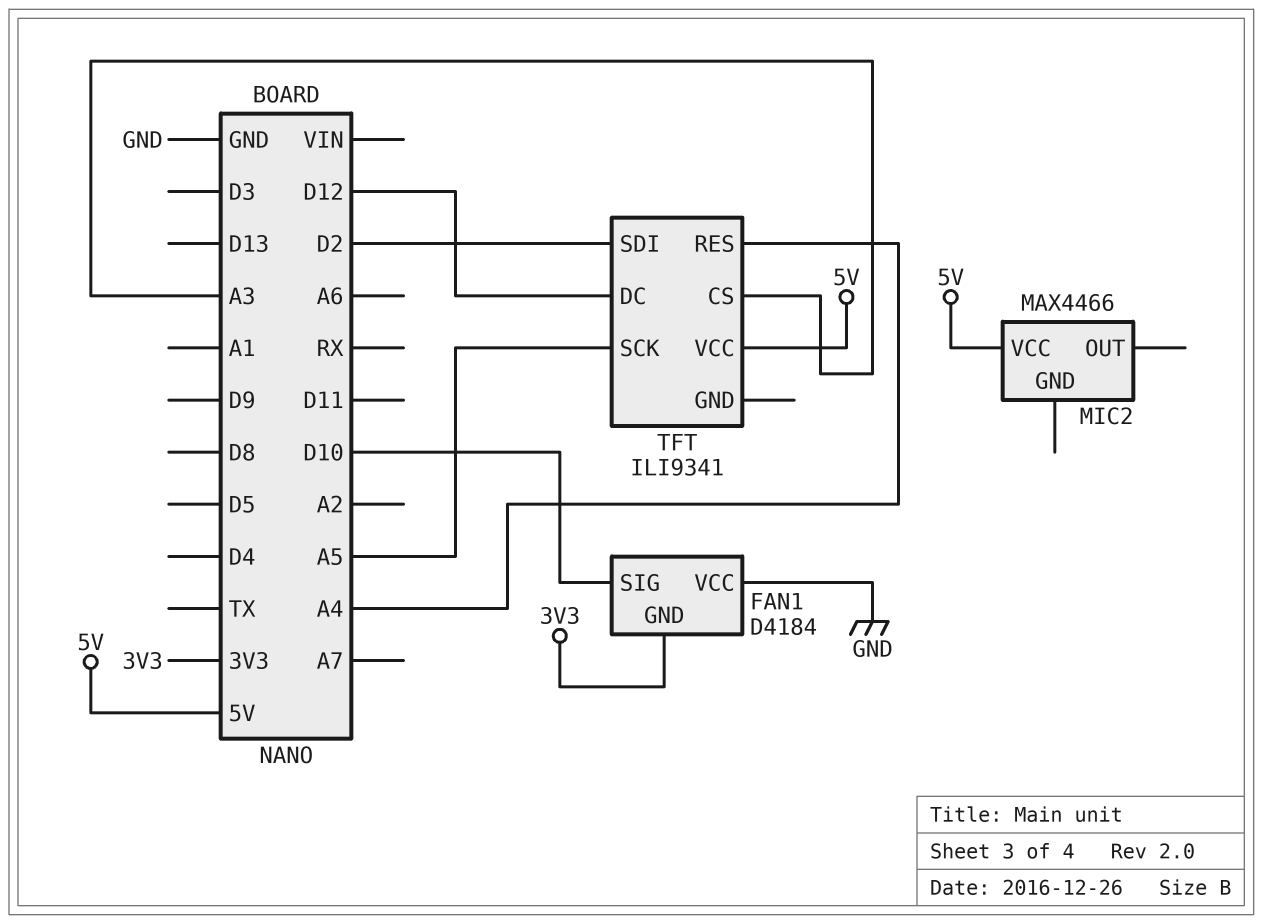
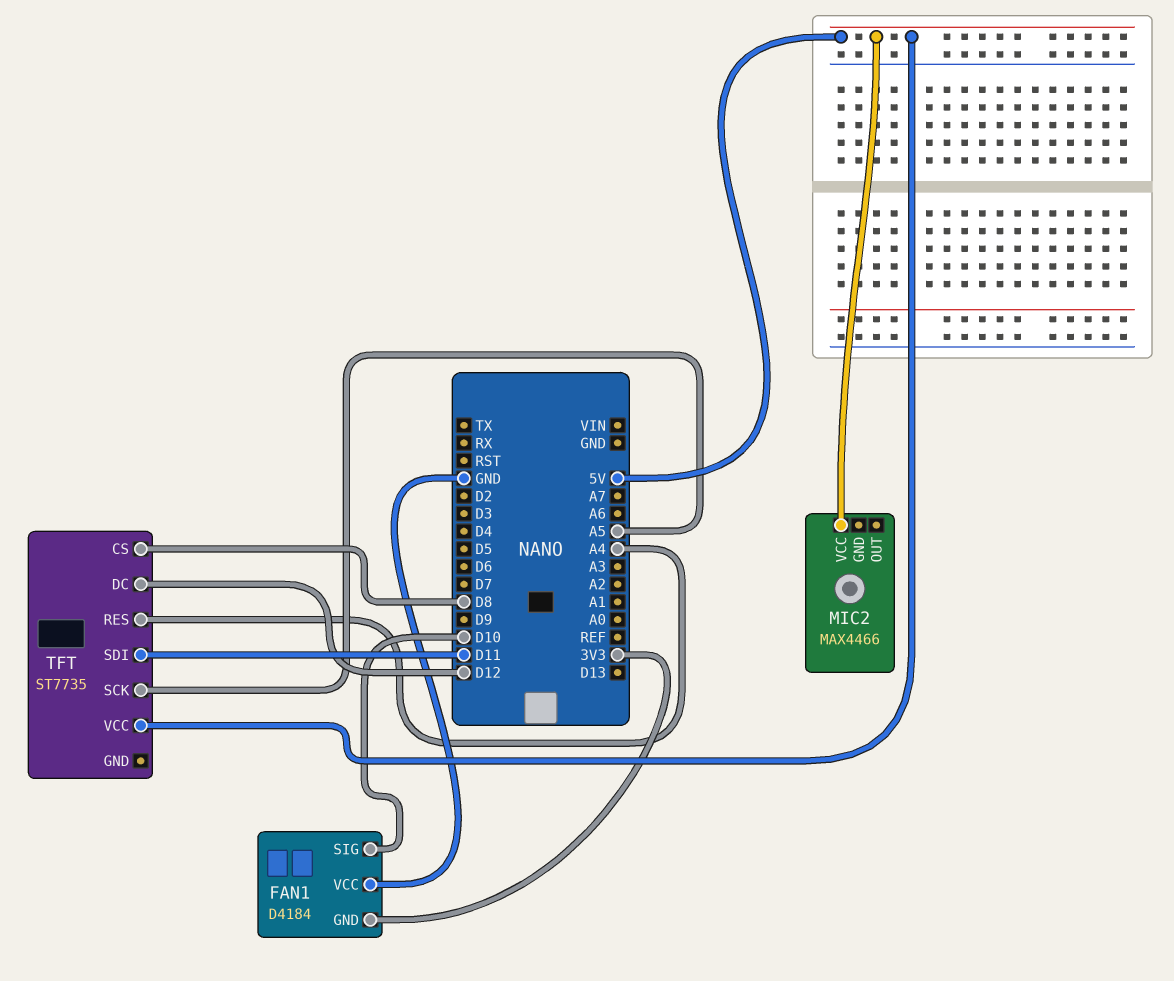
TFT: ILI9341 -> ST7735
TFT pin CS: A3 -> D8
TFT pin SDI: D2 -> D11

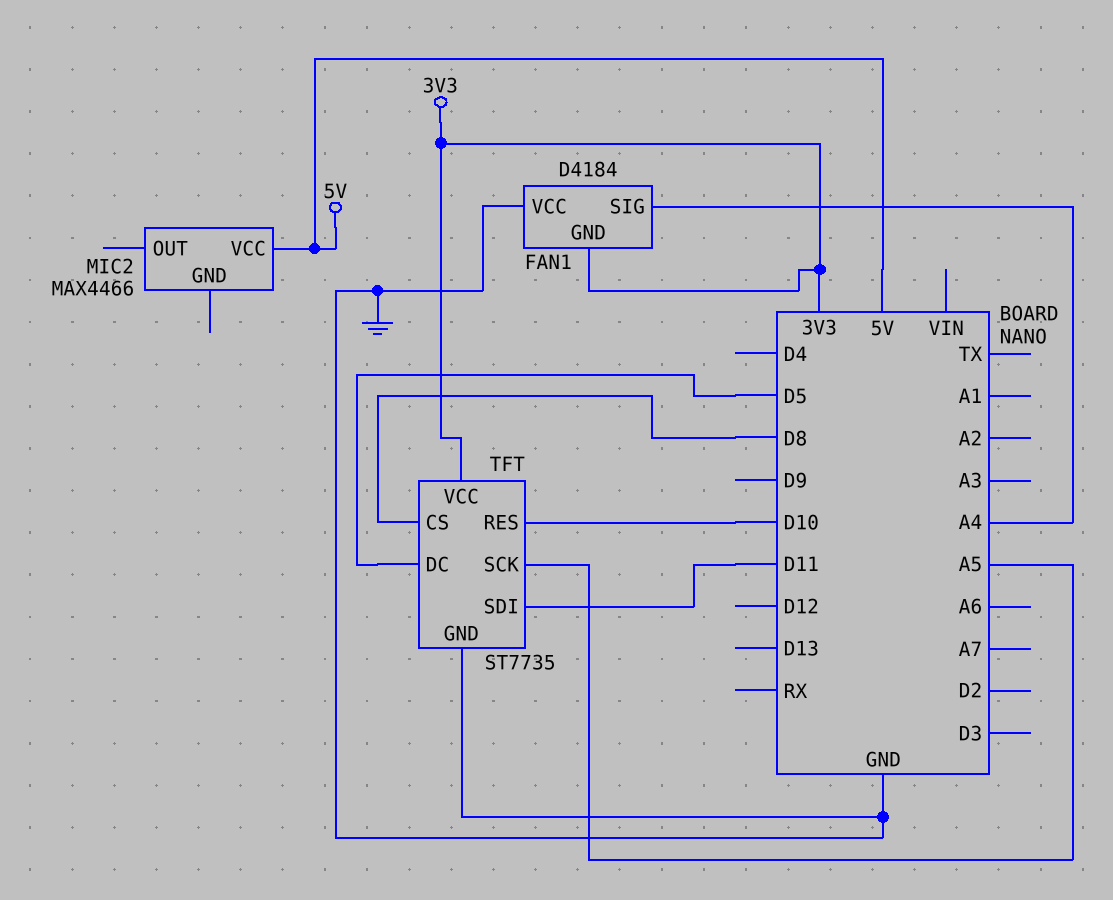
FAN1 pin SIG: D10 -> A4
TFT pin DC: D12 -> D5
TFT pin GND: none -> GND
TFT pin RES: A4 -> D10
TFT pin VCC: 5V -> 3V3

